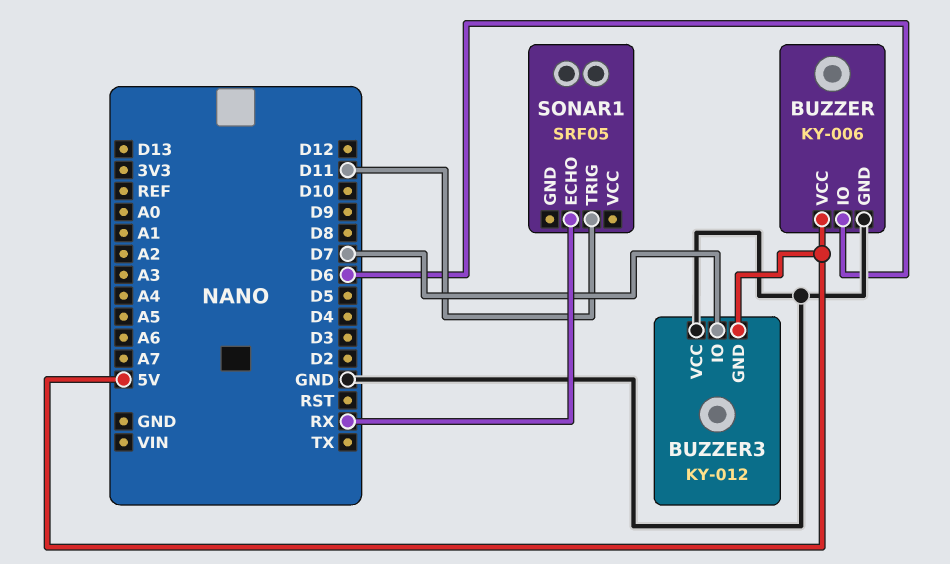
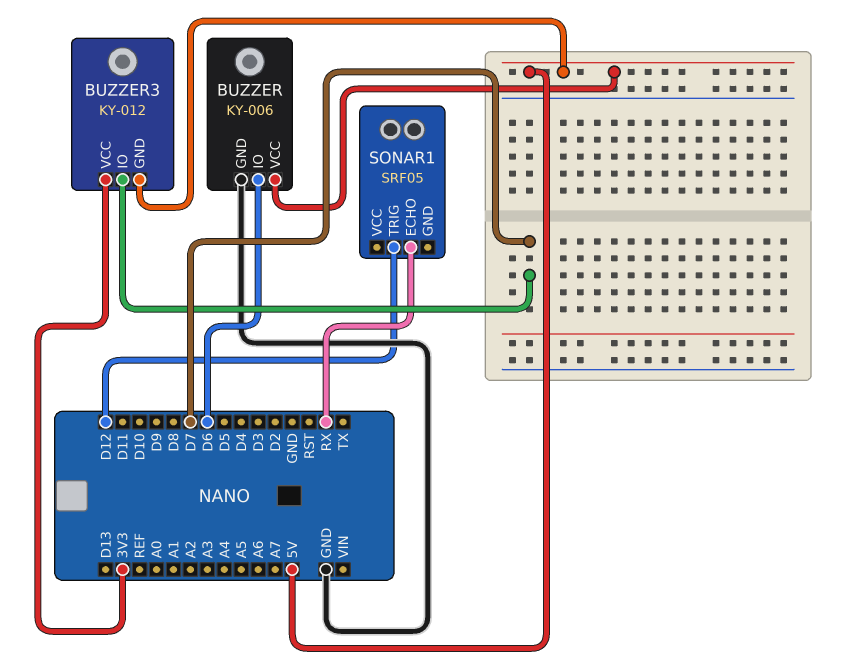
BUZZER3 pin VCC: GND -> 3V3
SONAR1 pin TRIG: D11 -> D12

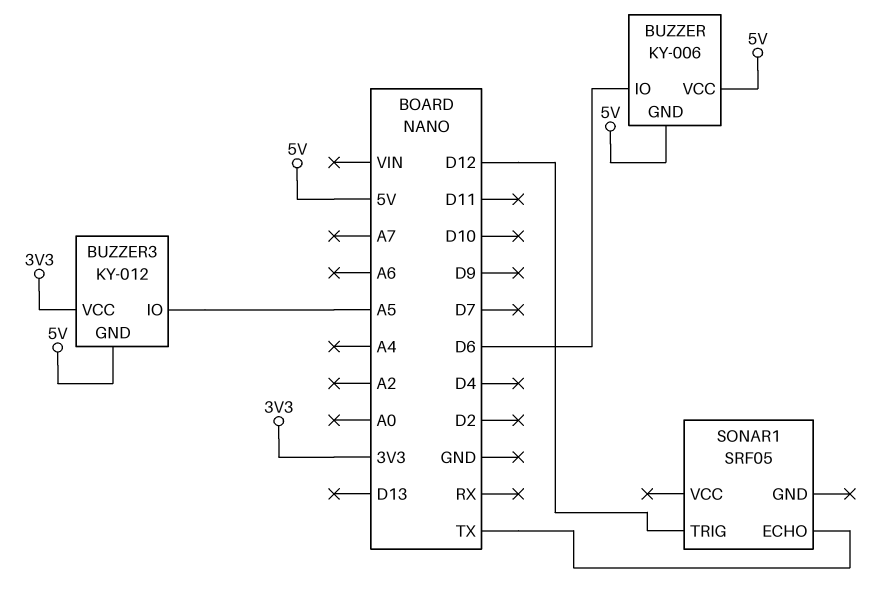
BUZZER pin GND: GND -> 5V
BUZZER3 pin IO: D7 -> A5
SONAR1 pin ECHO: RX -> TX

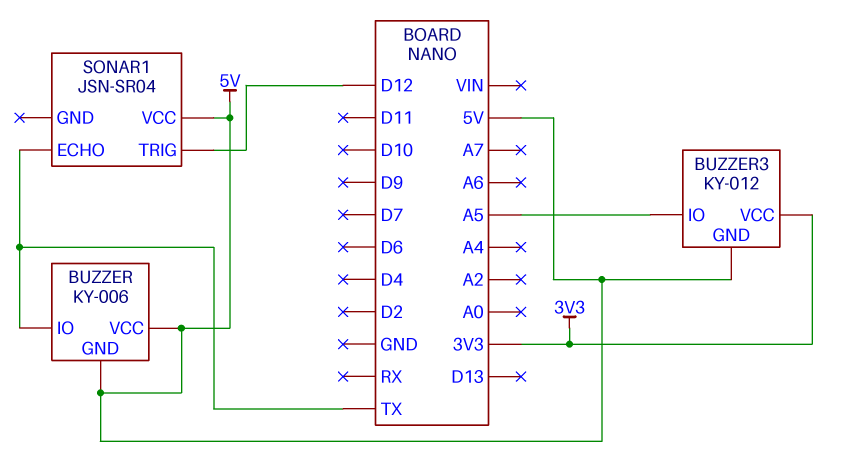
BUZZER pin IO: D6 -> TX
SONAR1: SRF05 -> JSN-SR04
SONAR1 pin VCC: none -> 5V

